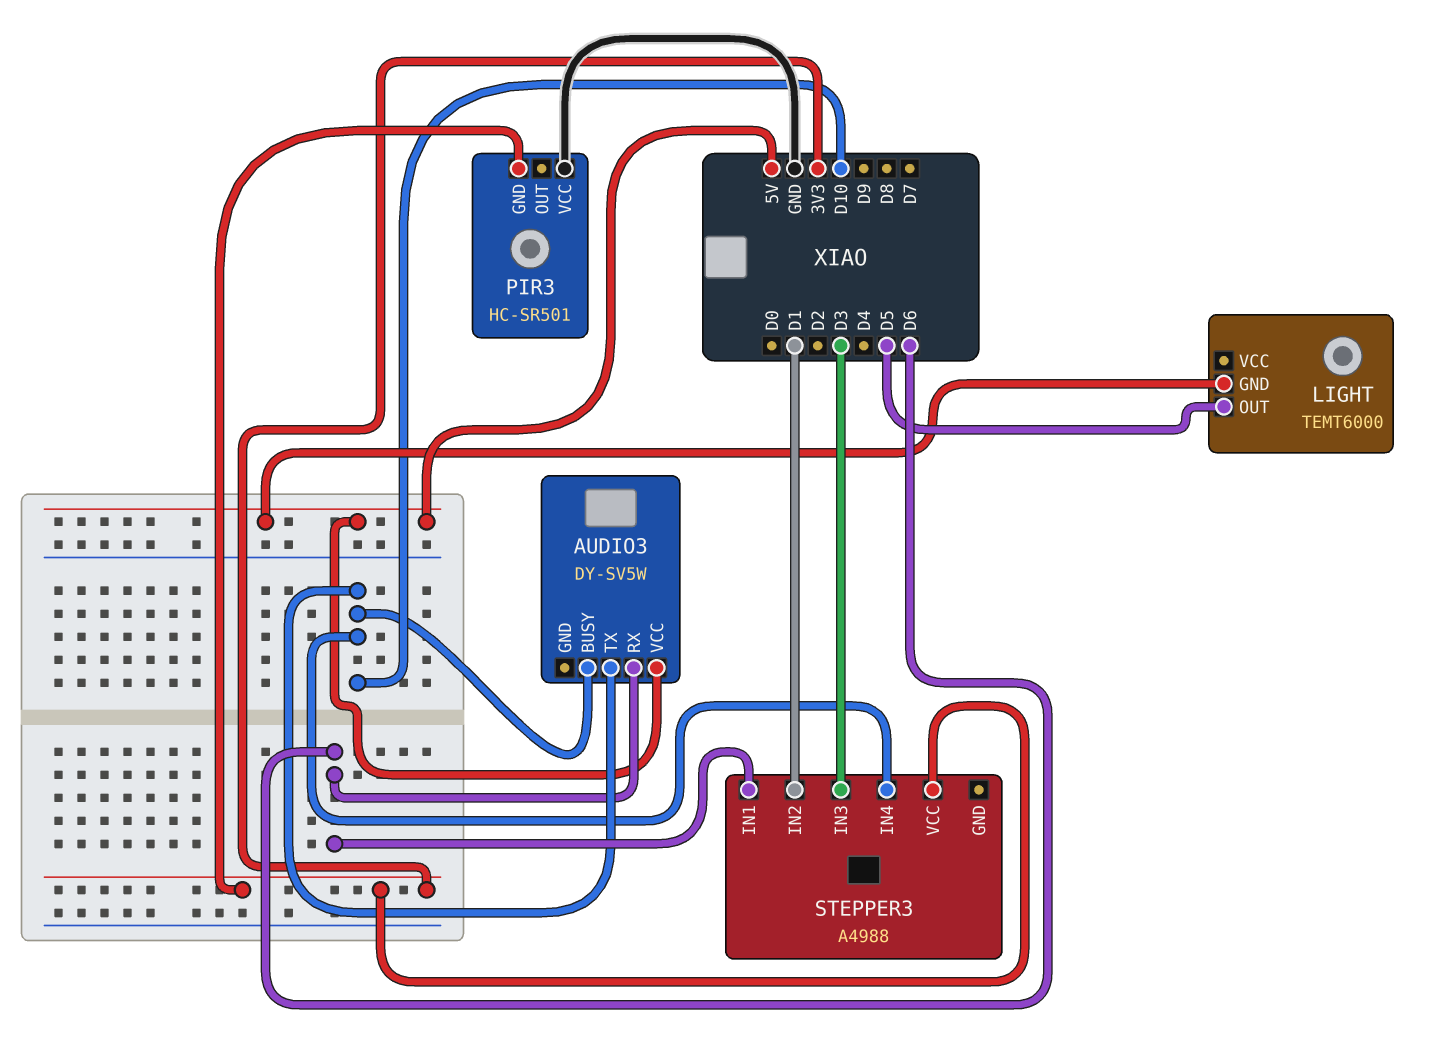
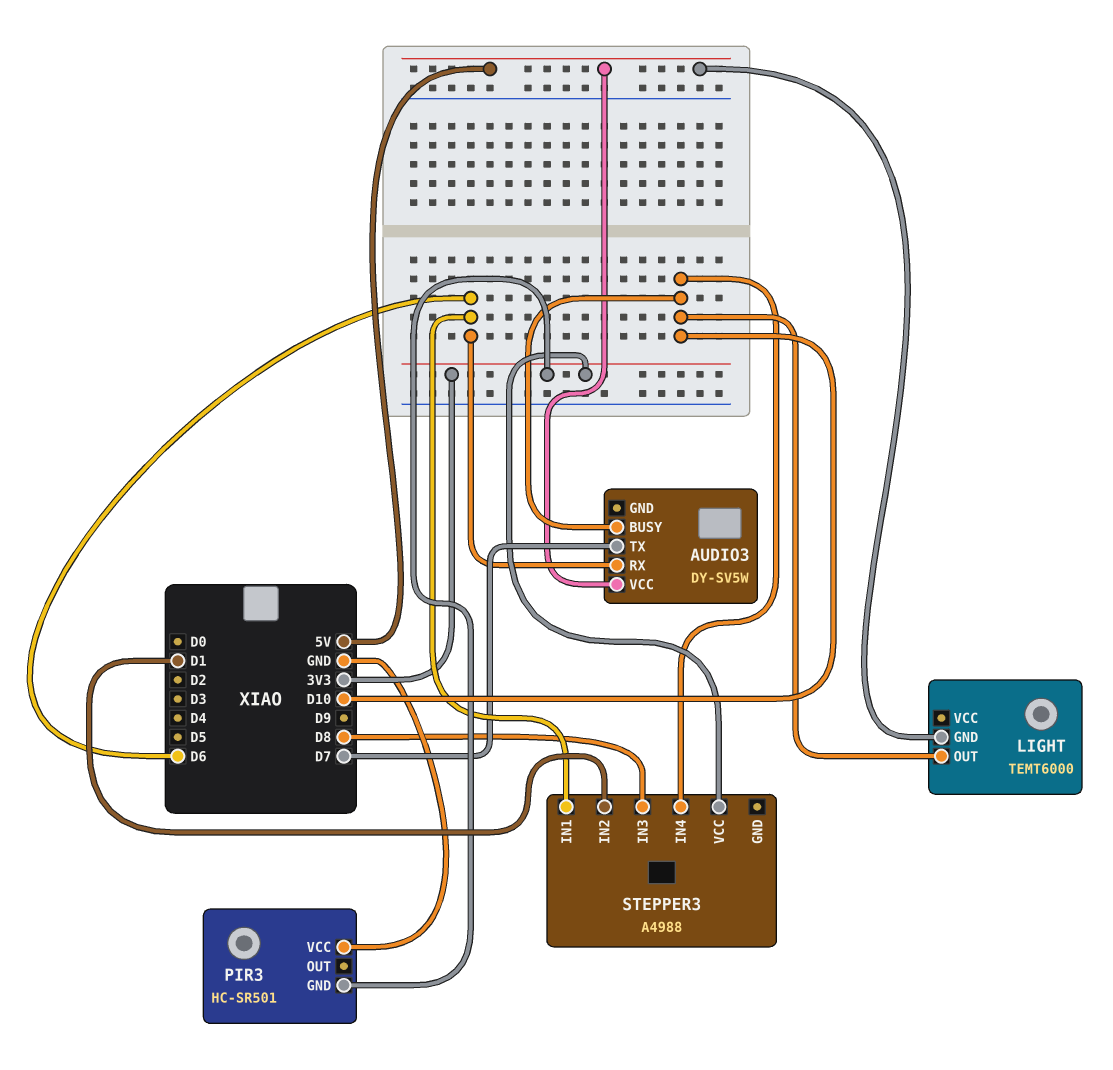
AUDIO3 pin TX: D10 -> D7
LIGHT pin OUT: D5 -> D10
STEPPER3 pin IN3: D3 -> D8

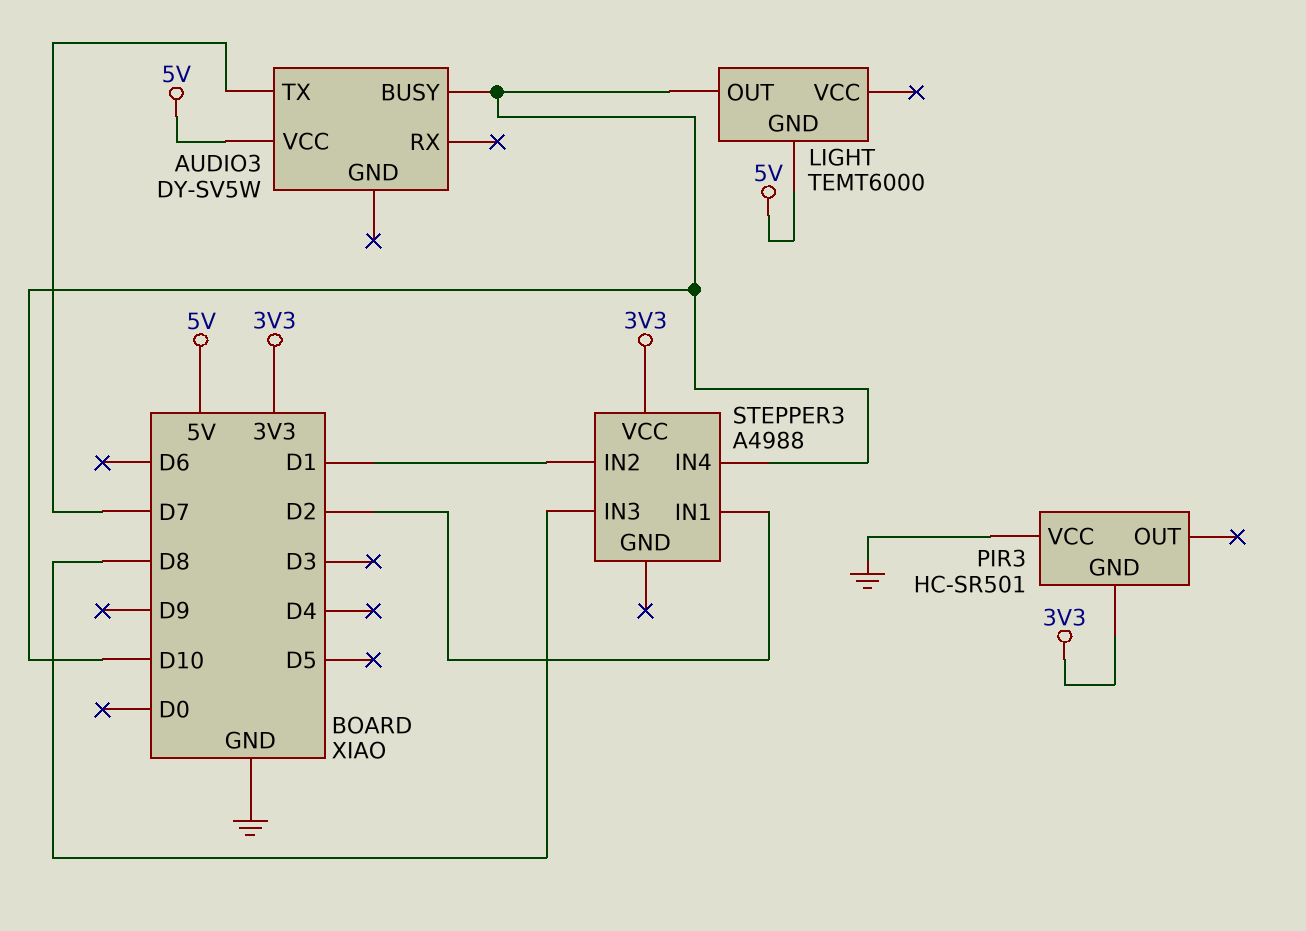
AUDIO3 pin RX: D6 -> none
STEPPER3 pin IN1: D6 -> D2

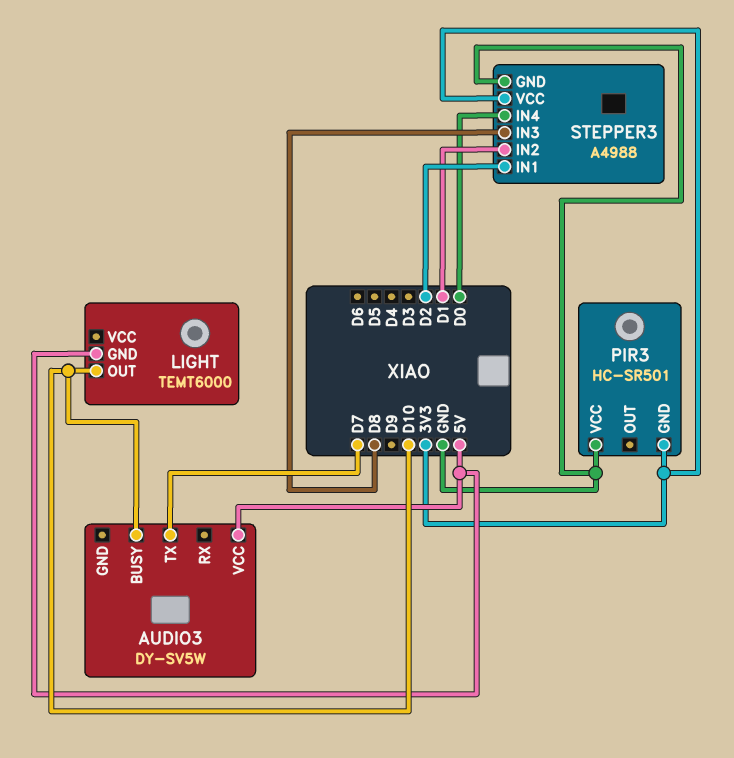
STEPPER3 pin GND: none -> GND
STEPPER3 pin IN4: D10 -> D0

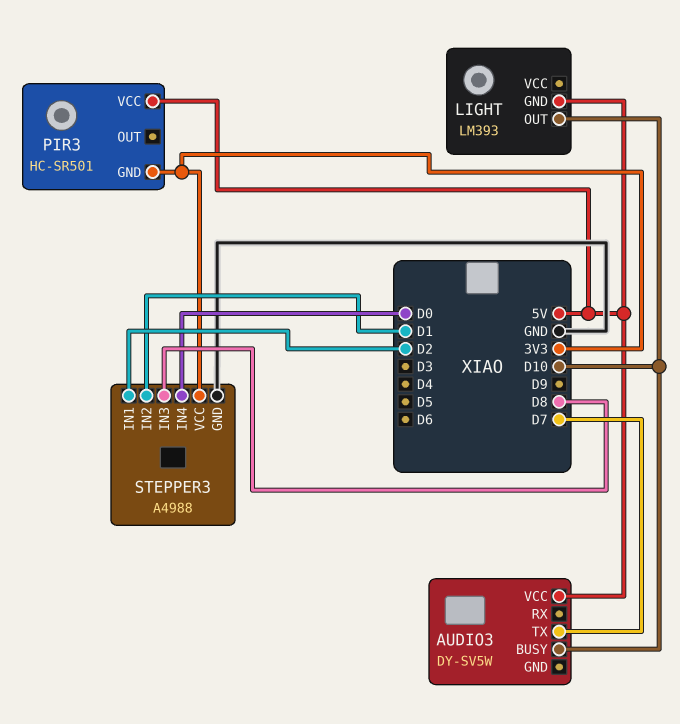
LIGHT: TEMT6000 -> LM393
PIR3 pin VCC: GND -> 5V

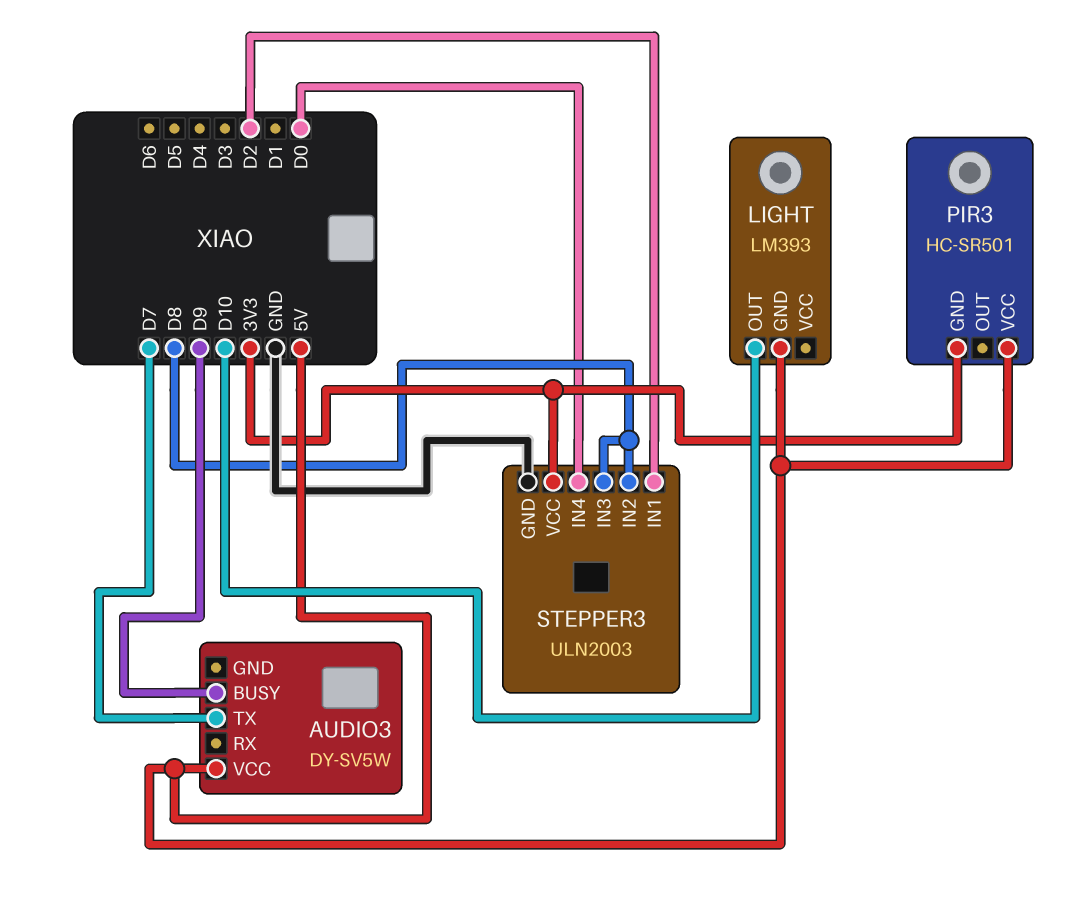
AUDIO3 pin BUSY: D10 -> D9
STEPPER3: A4988 -> ULN2003
STEPPER3 pin IN2: D1 -> D8

